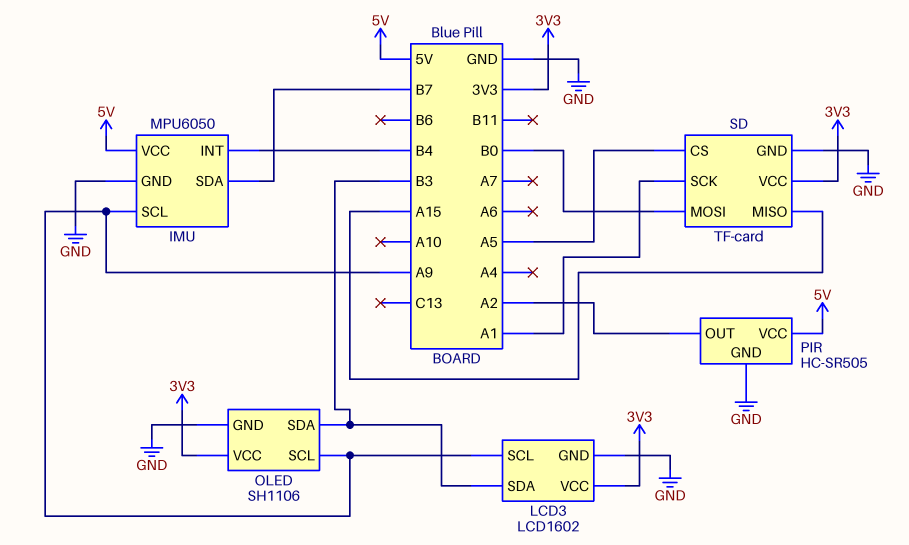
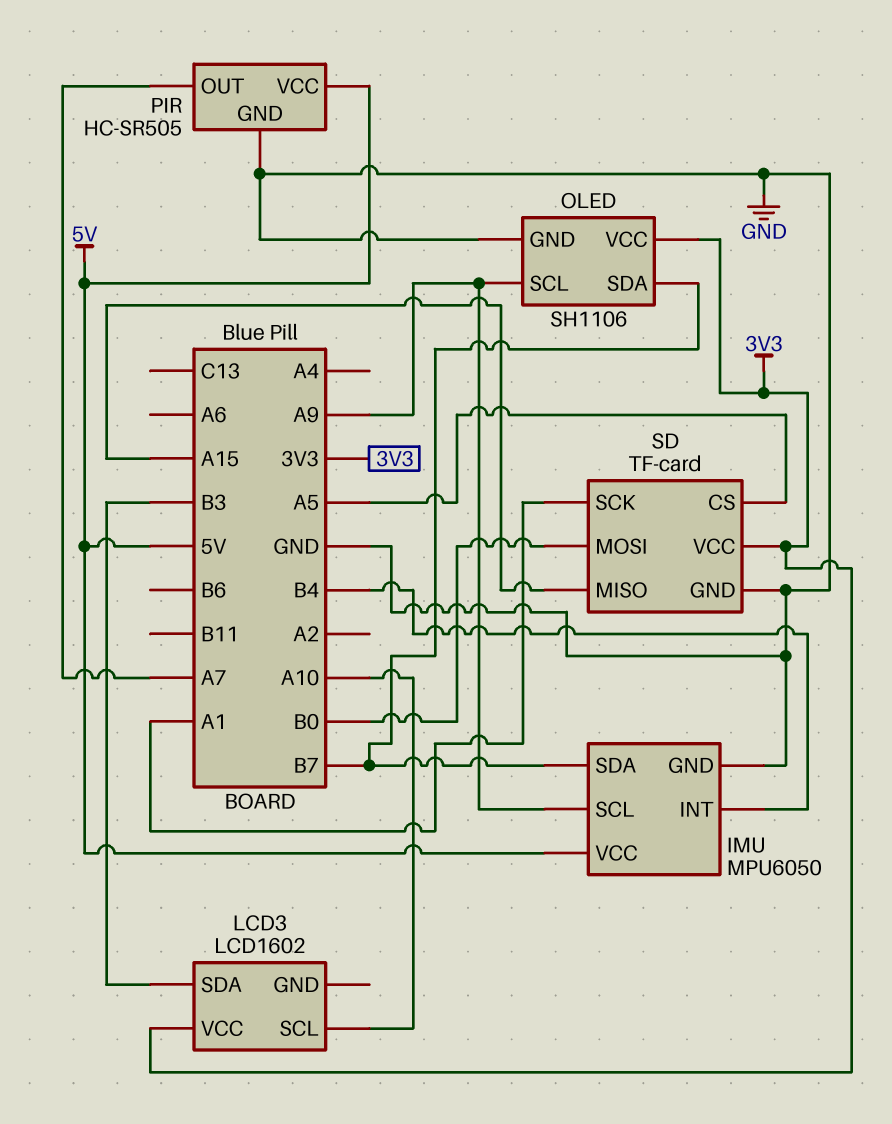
LCD3 pin GND: GND -> none
LCD3 pin SCL: A9 -> A10
OLED pin SDA: B3 -> B7
PIR pin OUT: A2 -> A7

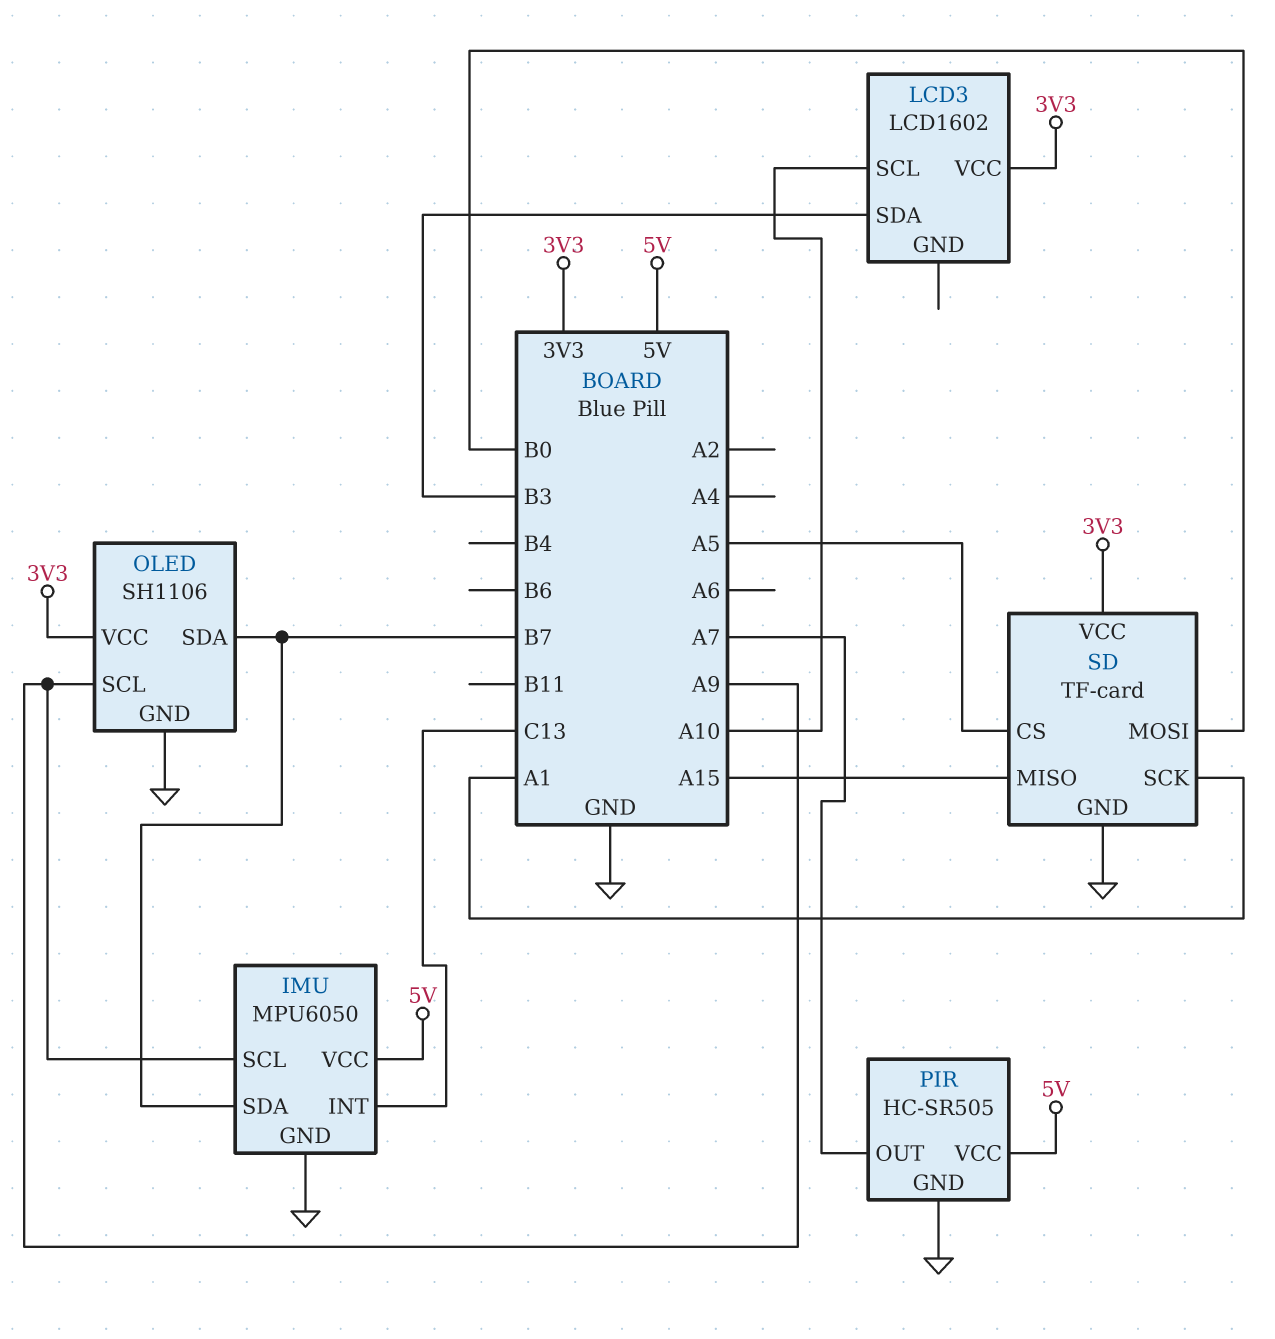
IMU pin INT: B4 -> C13

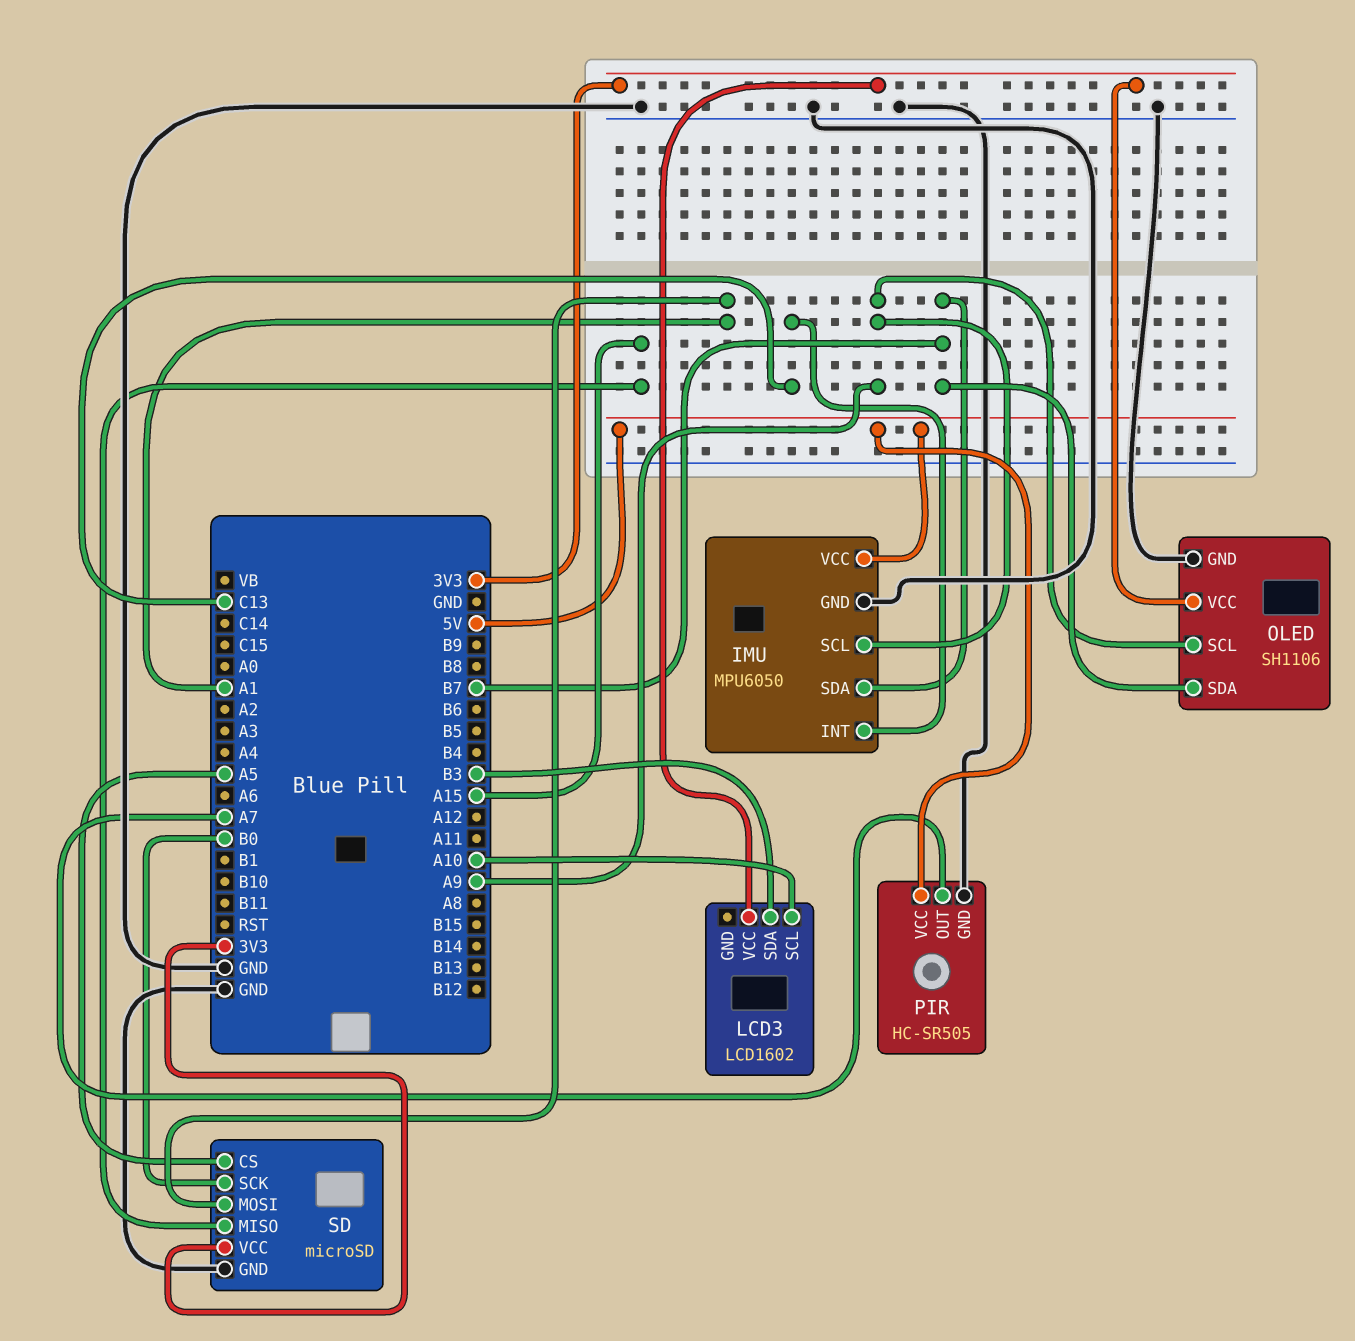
SD: TF-card -> microSD
SD pin MOSI: B0 -> A1
SD pin SCK: A1 -> B0

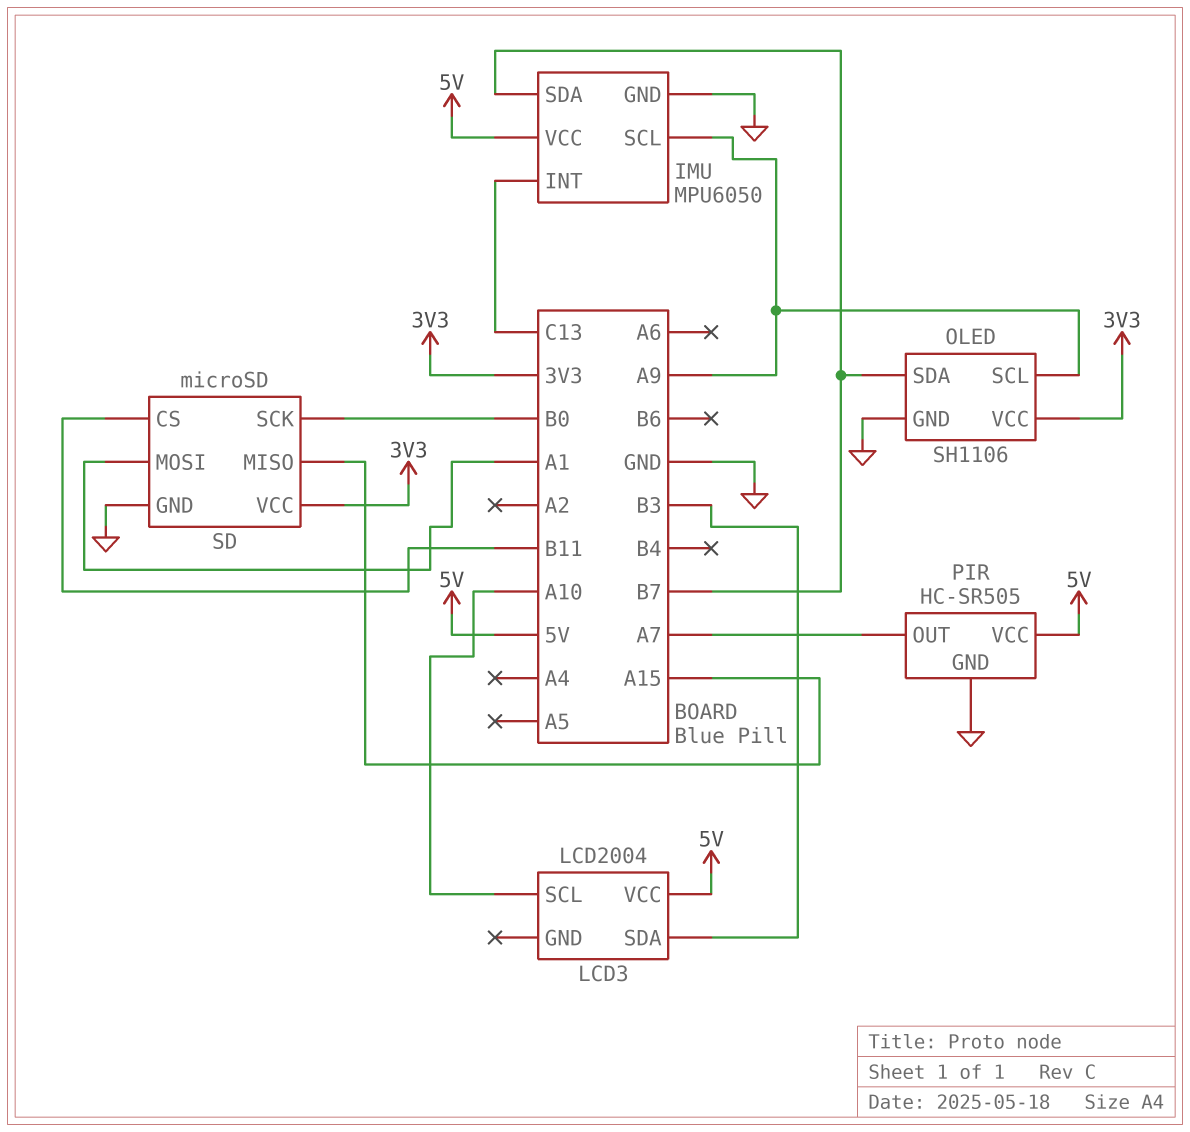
LCD3: LCD1602 -> LCD2004
LCD3 pin VCC: 3V3 -> 5V
SD pin CS: A5 -> B11

